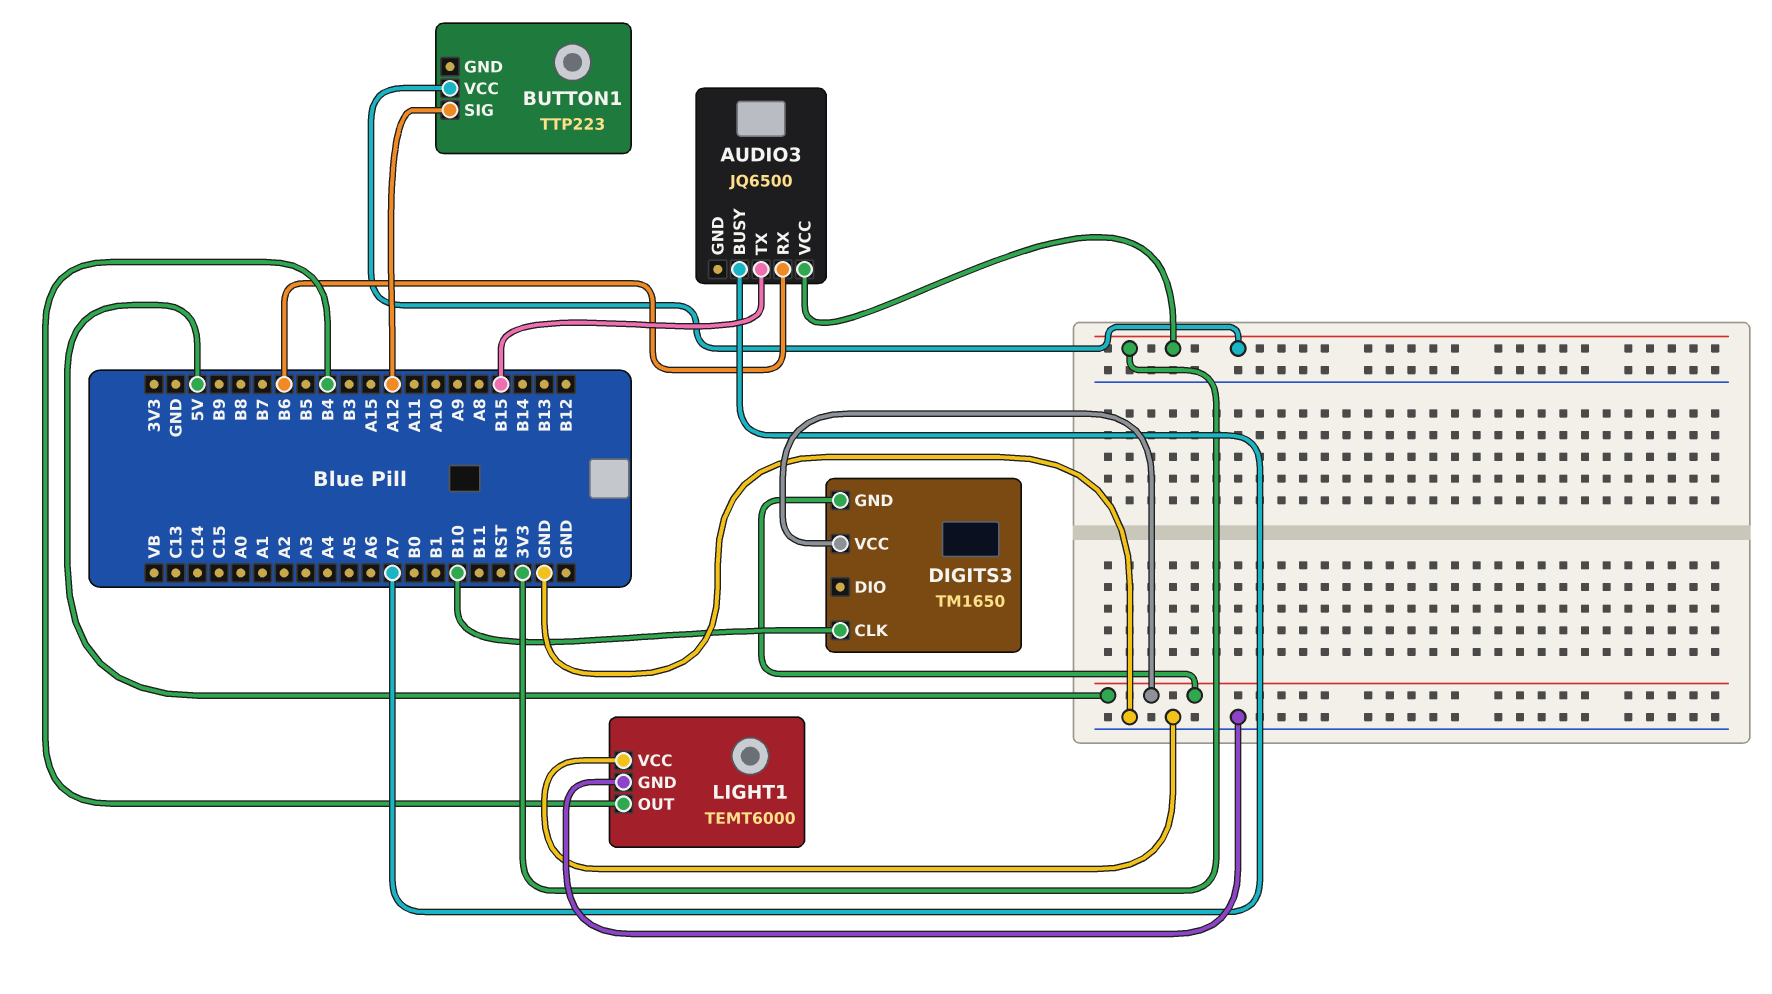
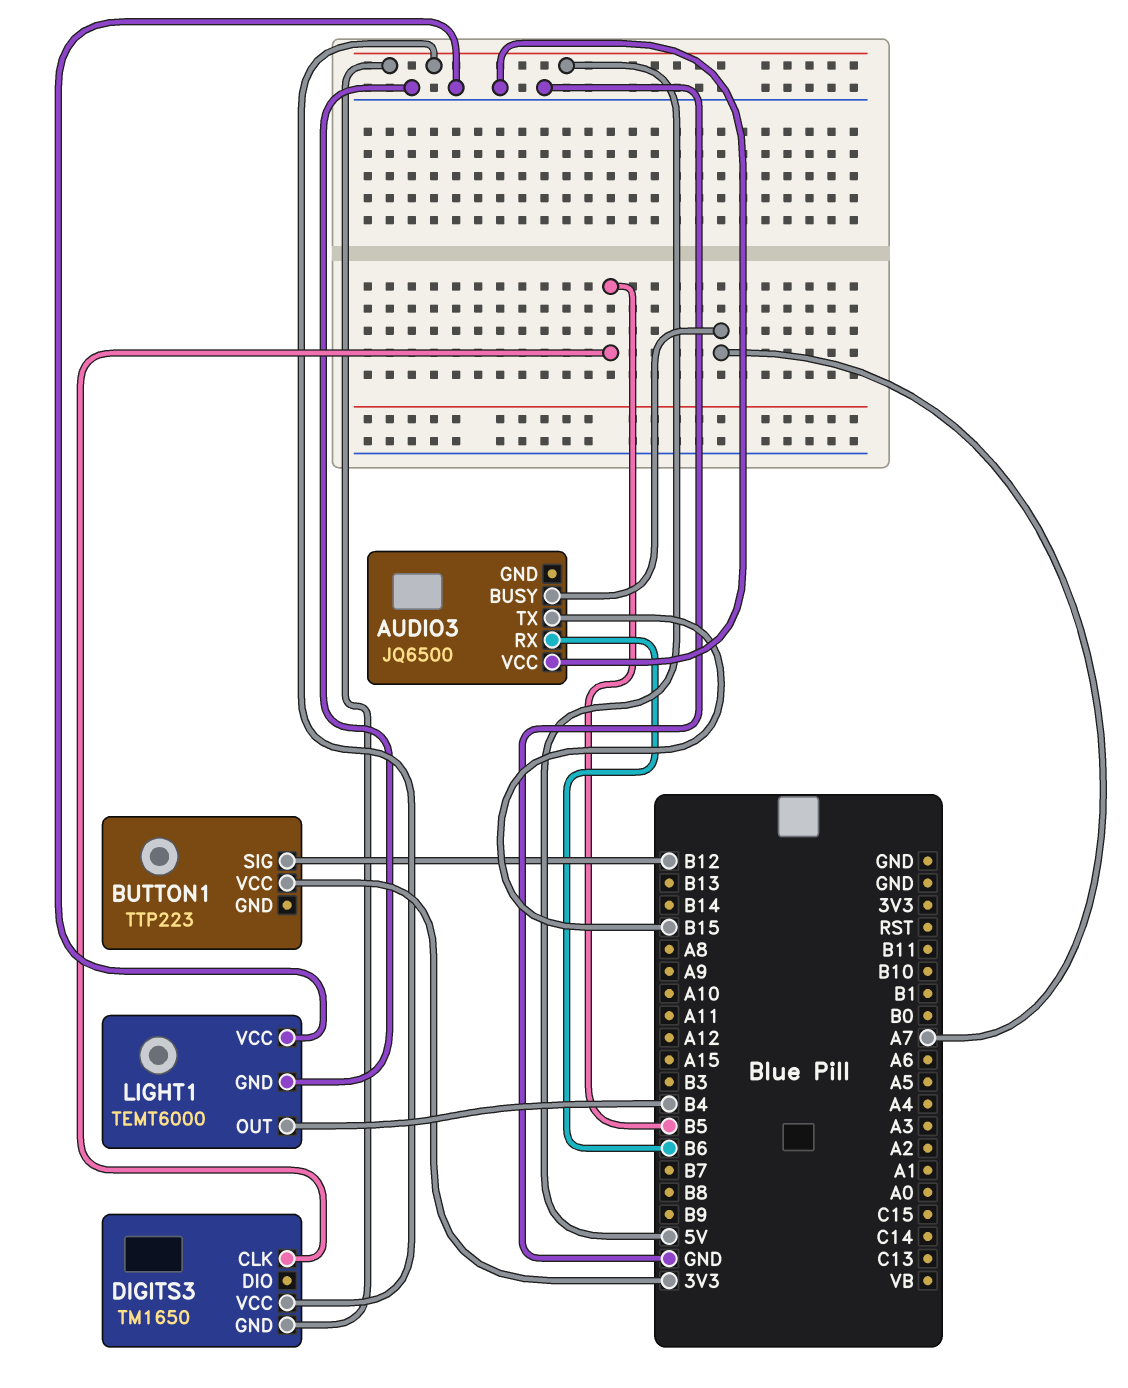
AUDIO3 pin VCC: 3V3 -> GND
BUTTON1 pin SIG: A12 -> B12
DIGITS3 pin CLK: B10 -> B5

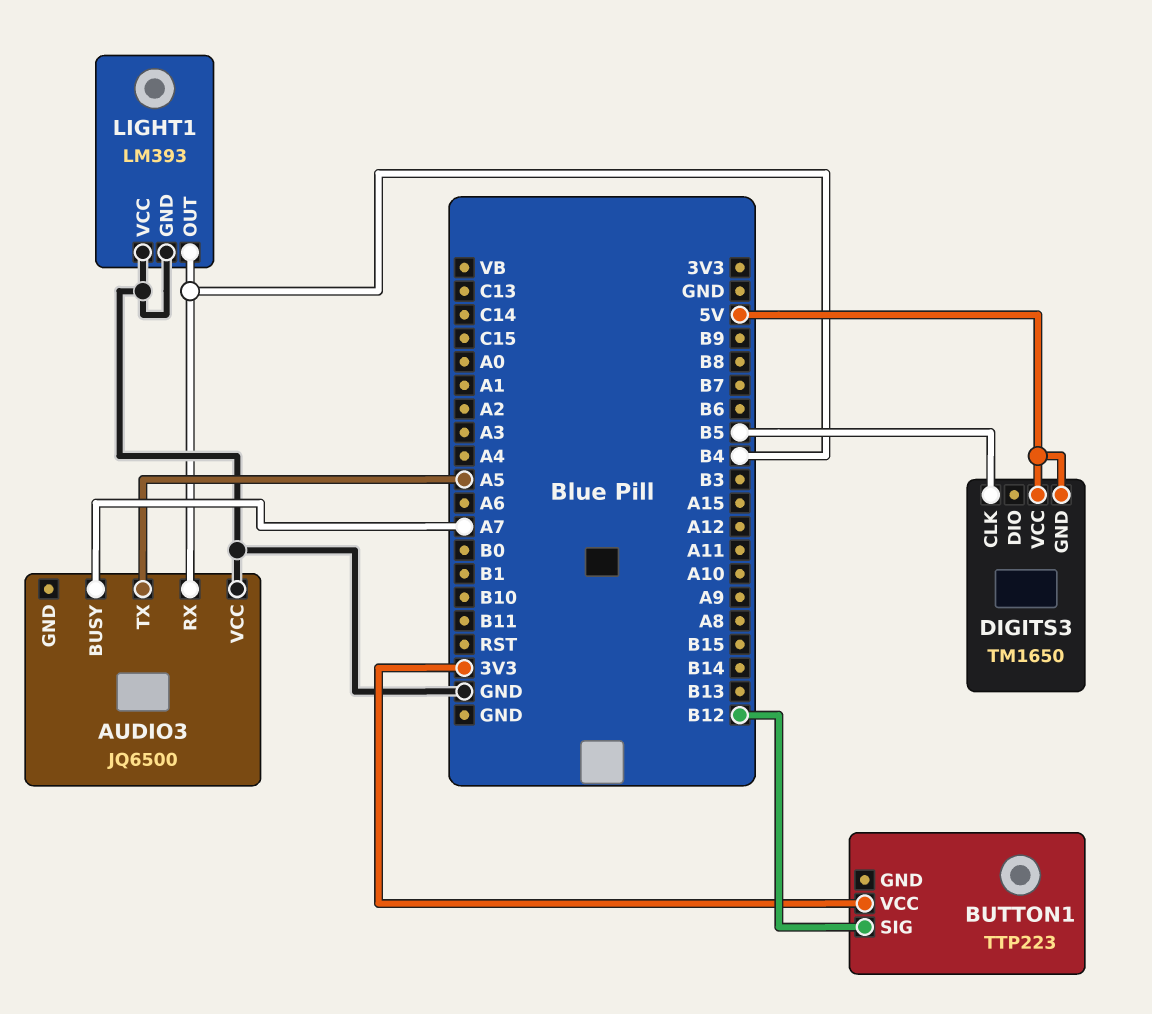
AUDIO3 pin RX: B6 -> B4
AUDIO3 pin TX: B15 -> A5
LIGHT1: TEMT6000 -> LM393

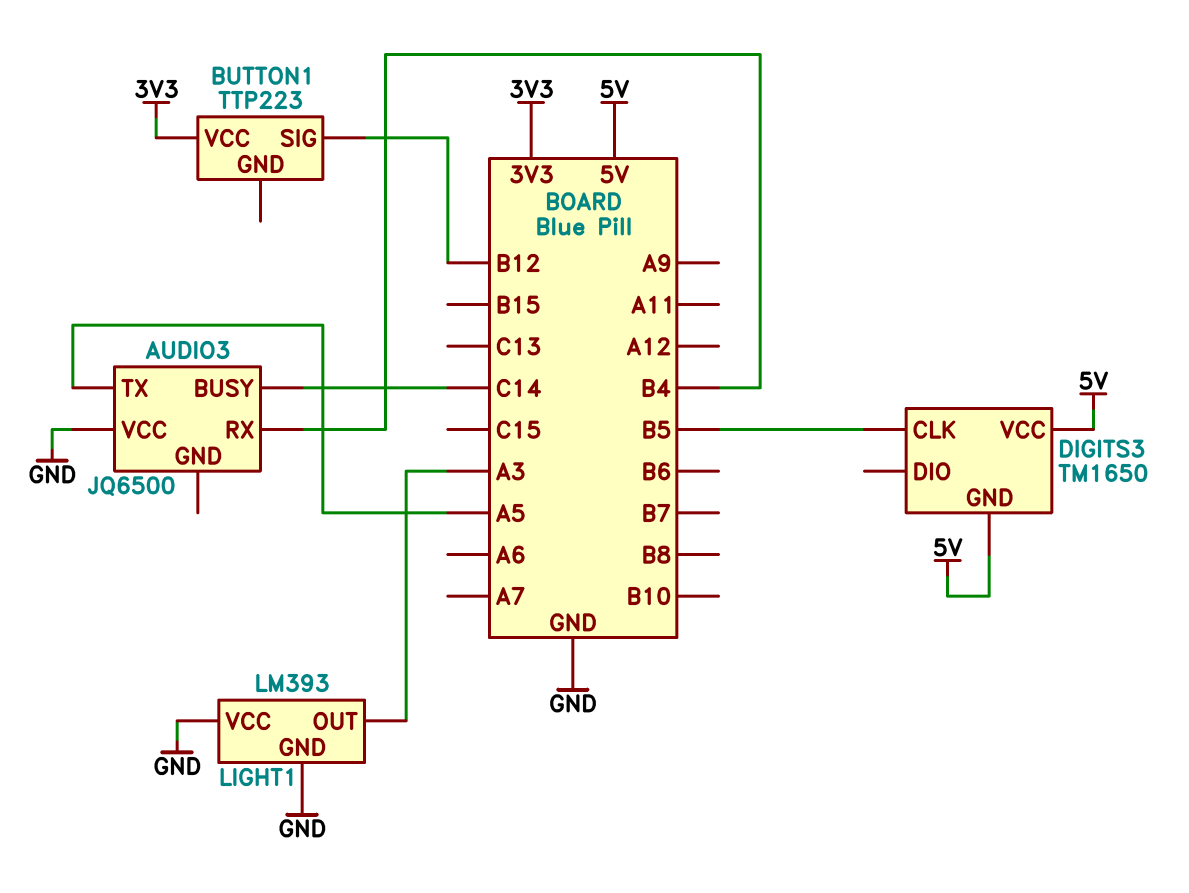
AUDIO3 pin BUSY: A7 -> C14
LIGHT1 pin OUT: B4 -> A3

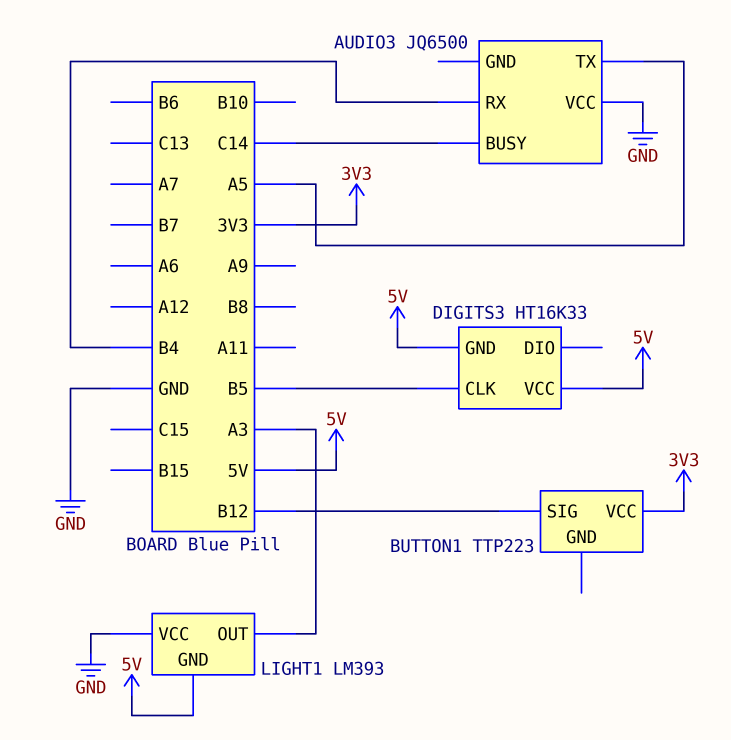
DIGITS3: TM1650 -> HT16K33
LIGHT1 pin GND: GND -> 5V

